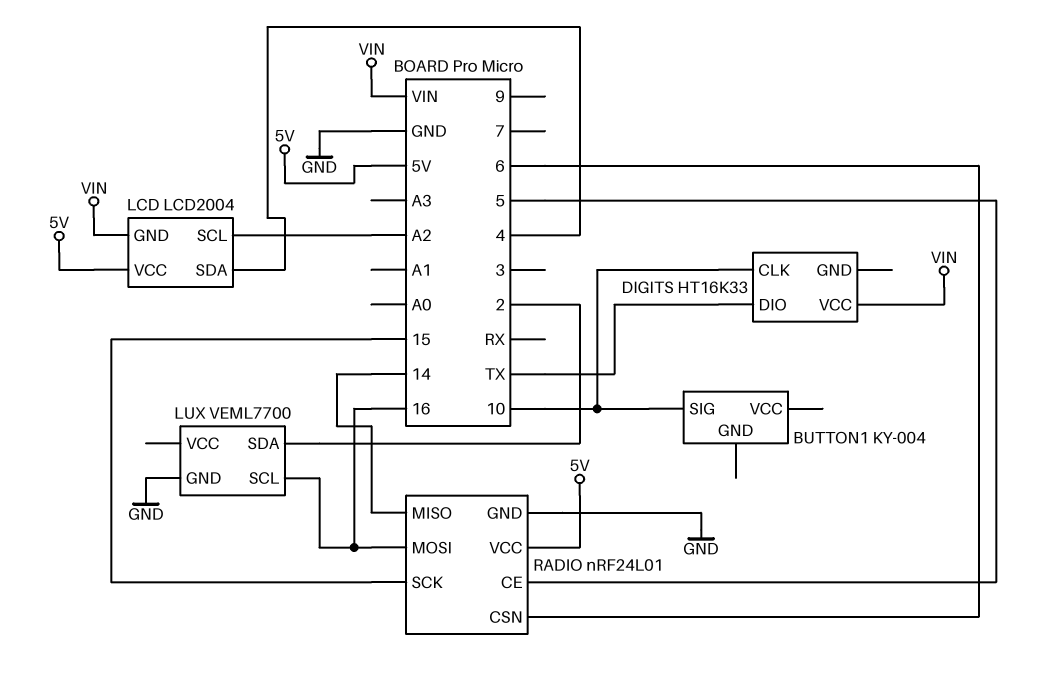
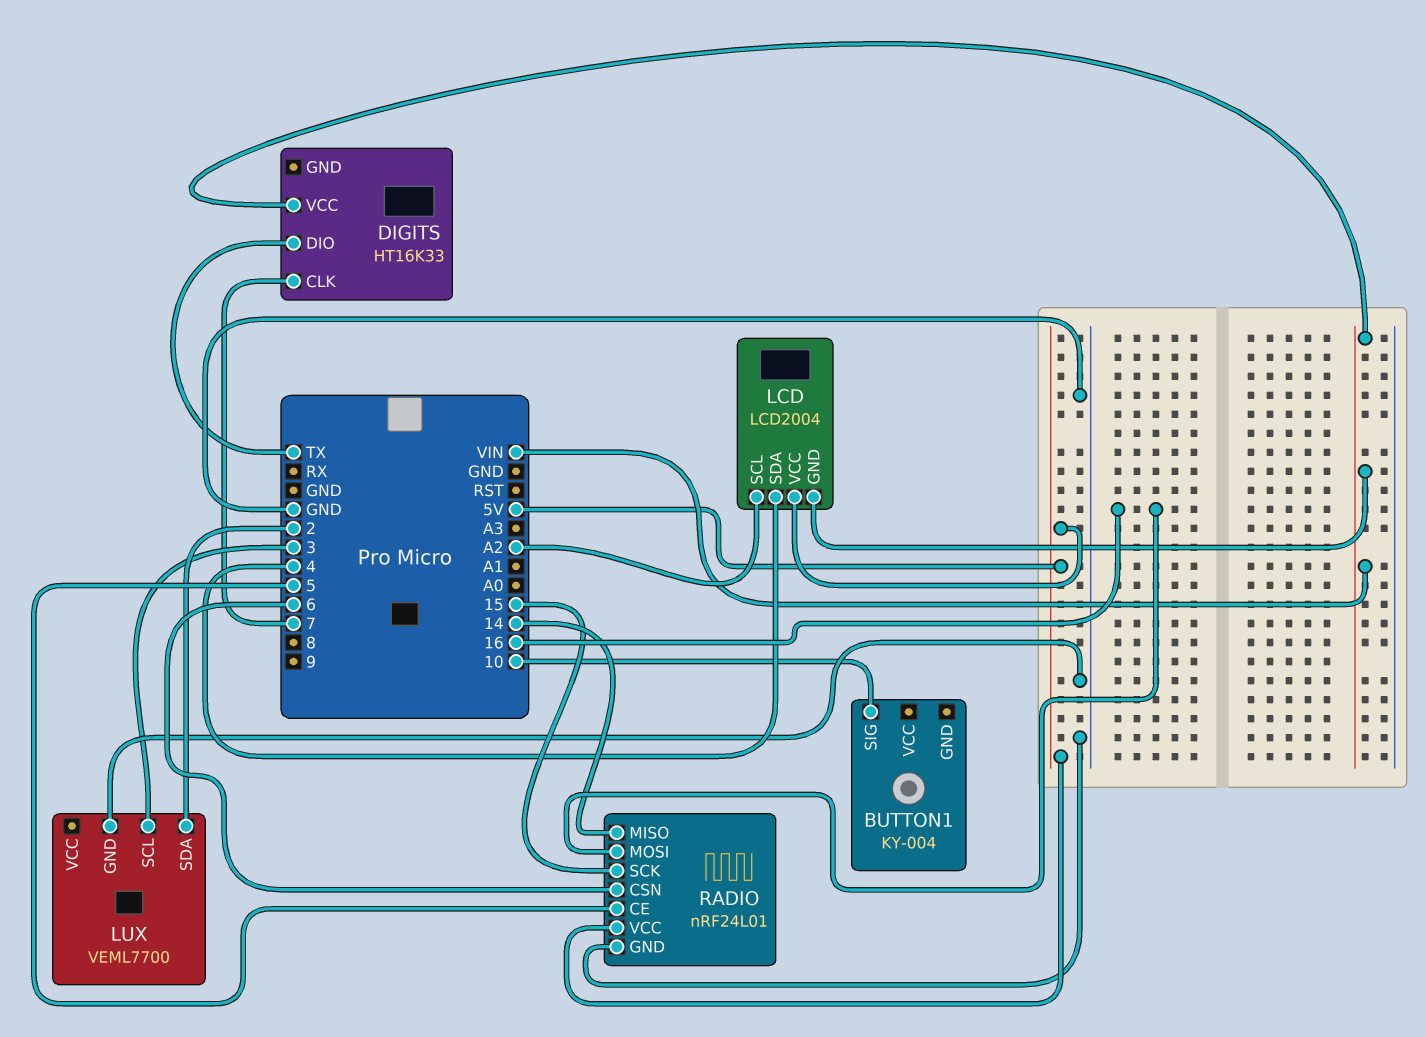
DIGITS pin CLK: 10 -> 7
LUX pin SCL: 16 -> 3

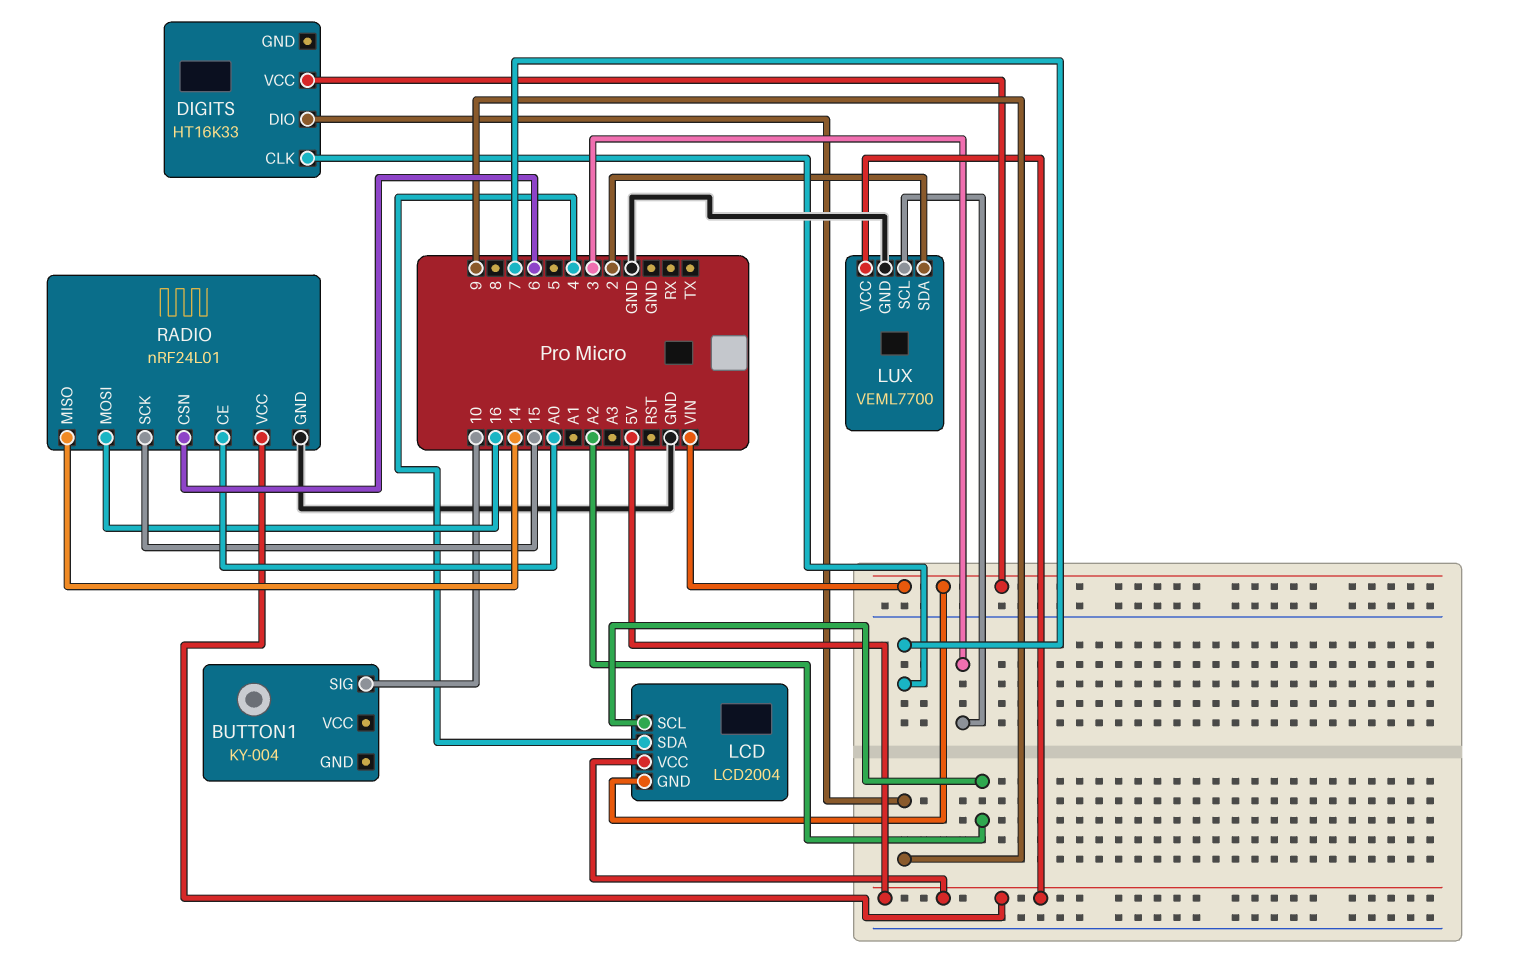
DIGITS pin DIO: TX -> 9
LUX pin VCC: none -> 5V
RADIO pin CE: 5 -> A0

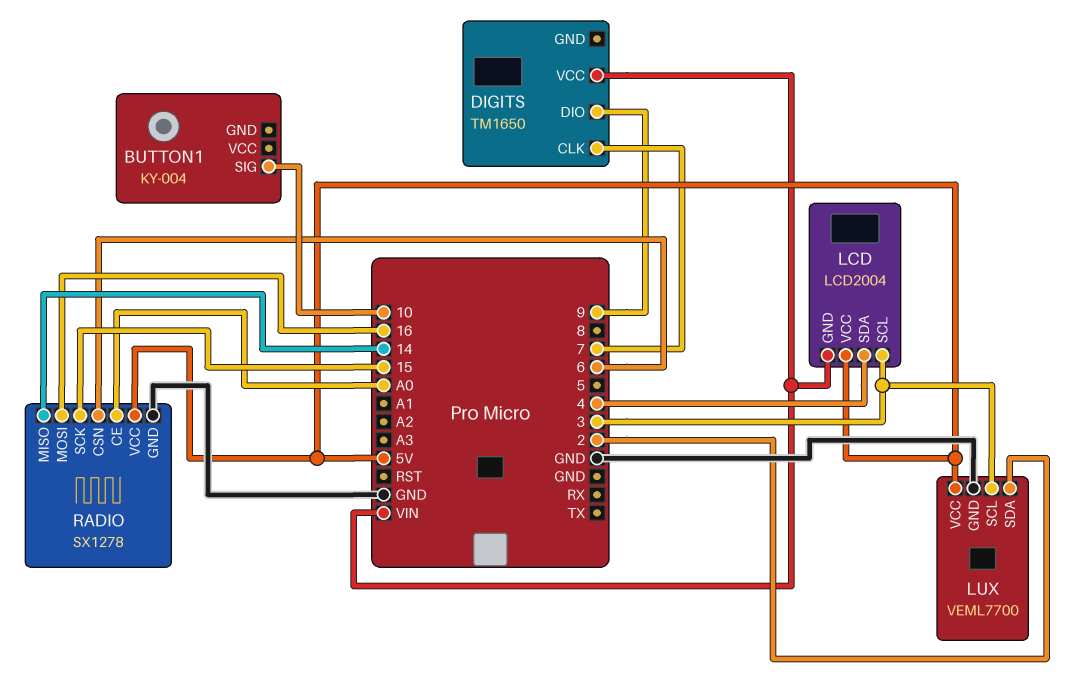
DIGITS: HT16K33 -> TM1650
LCD pin SCL: A2 -> 3
RADIO: nRF24L01 -> SX1278

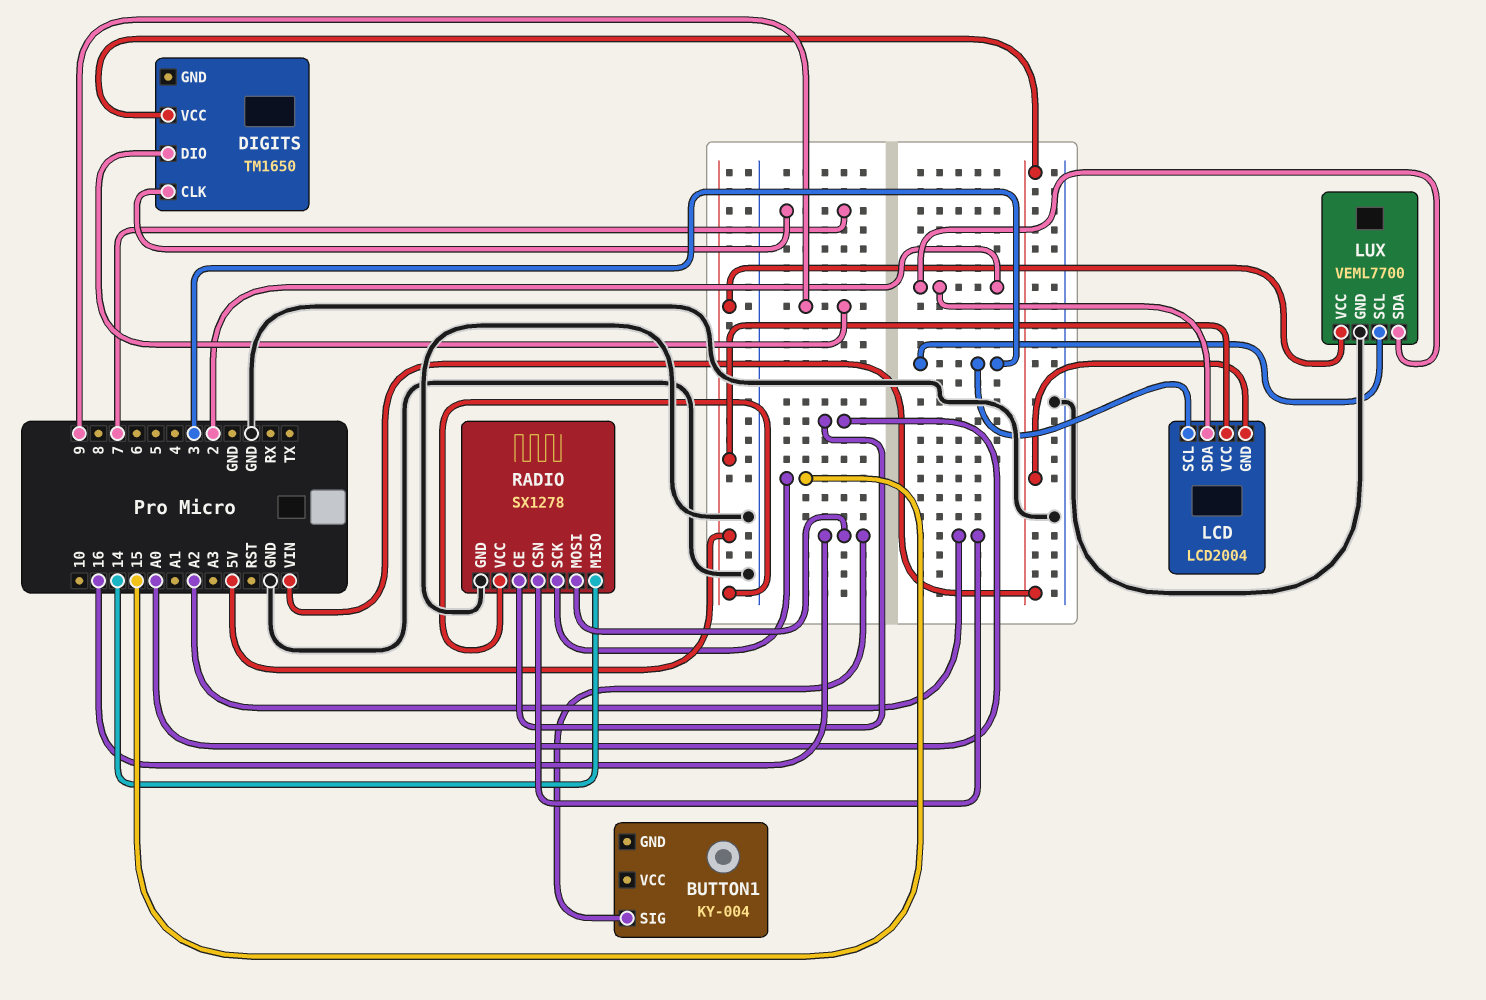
BUTTON1 pin SIG: 10 -> 16
LCD pin SDA: 4 -> 2
RADIO pin CSN: 6 -> A2

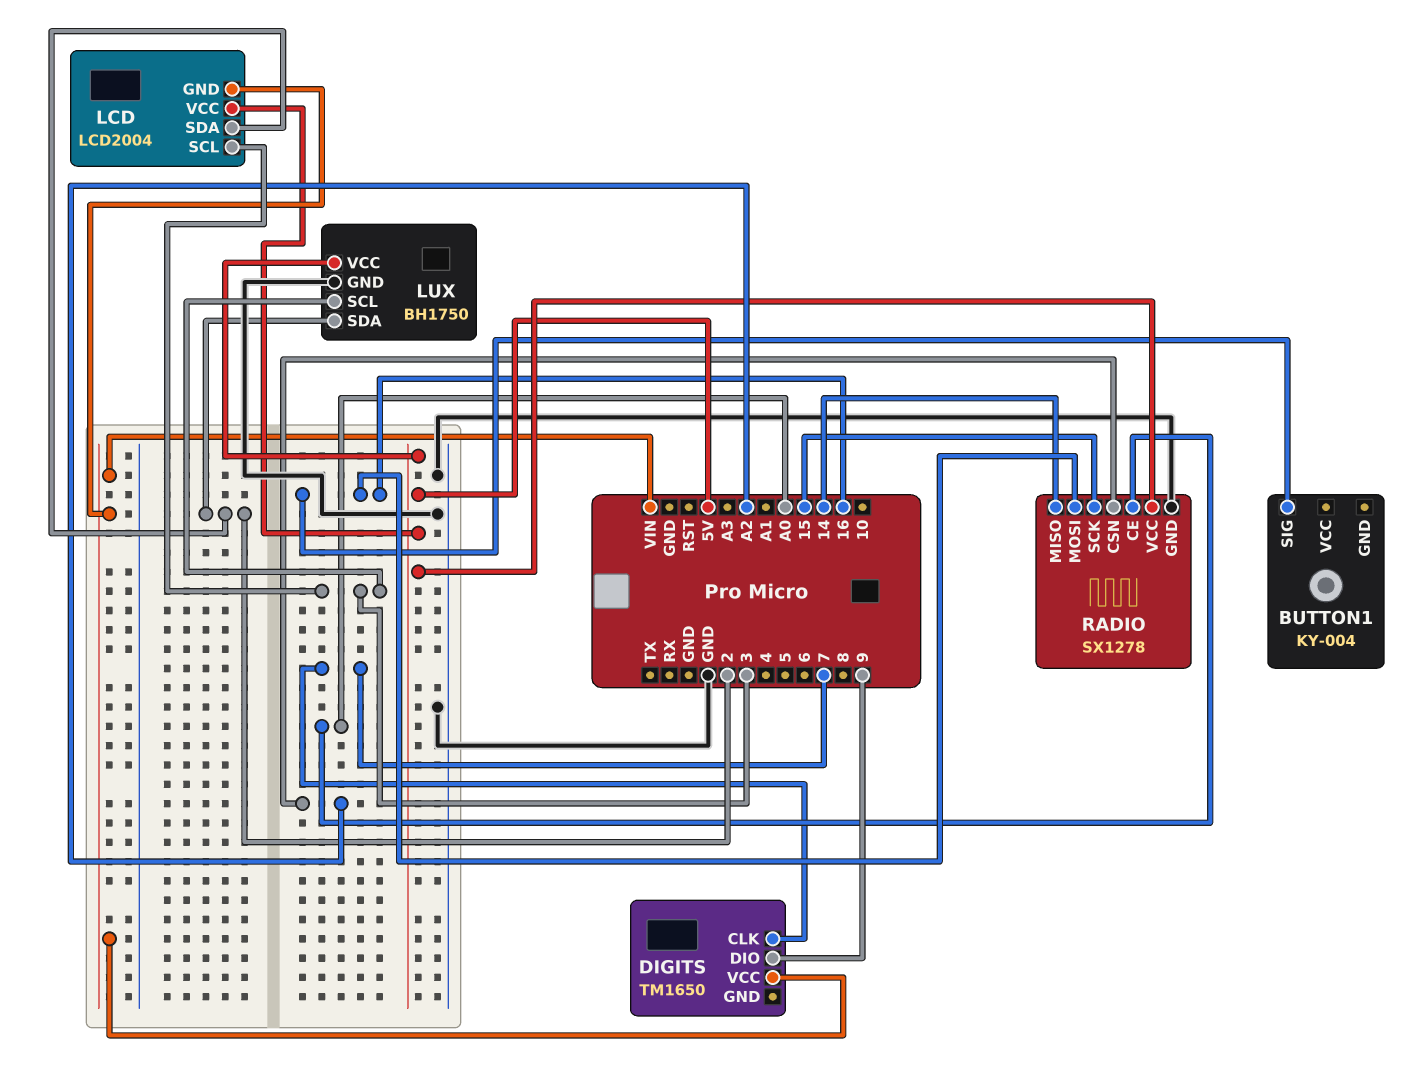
LUX: VEML7700 -> BH1750

